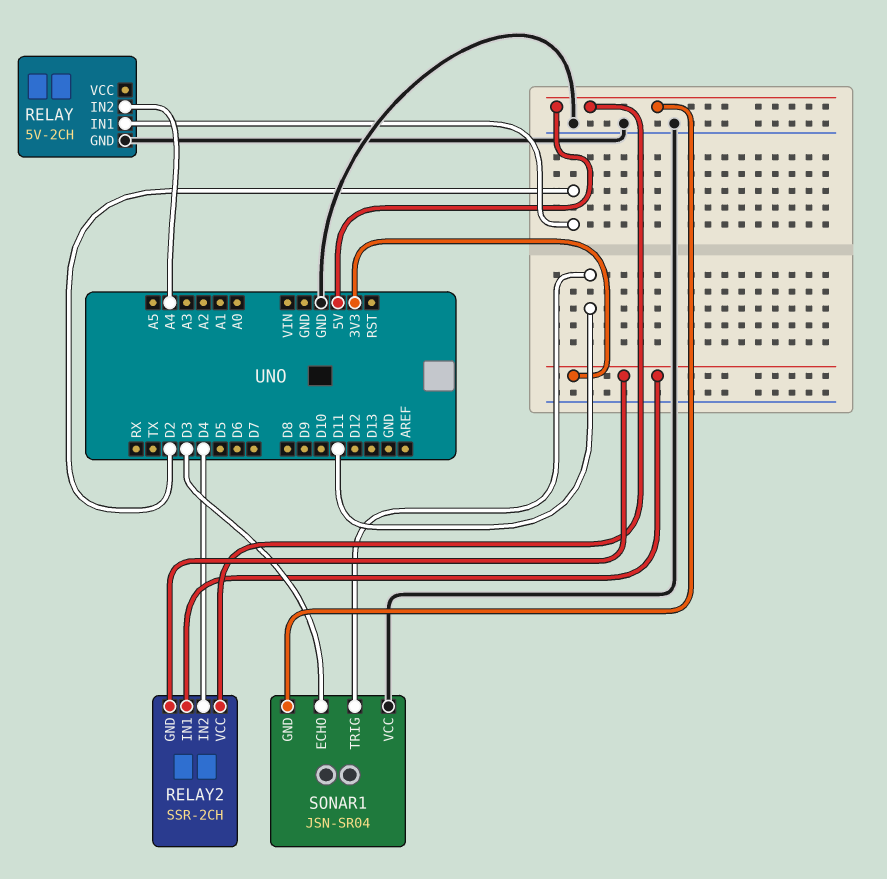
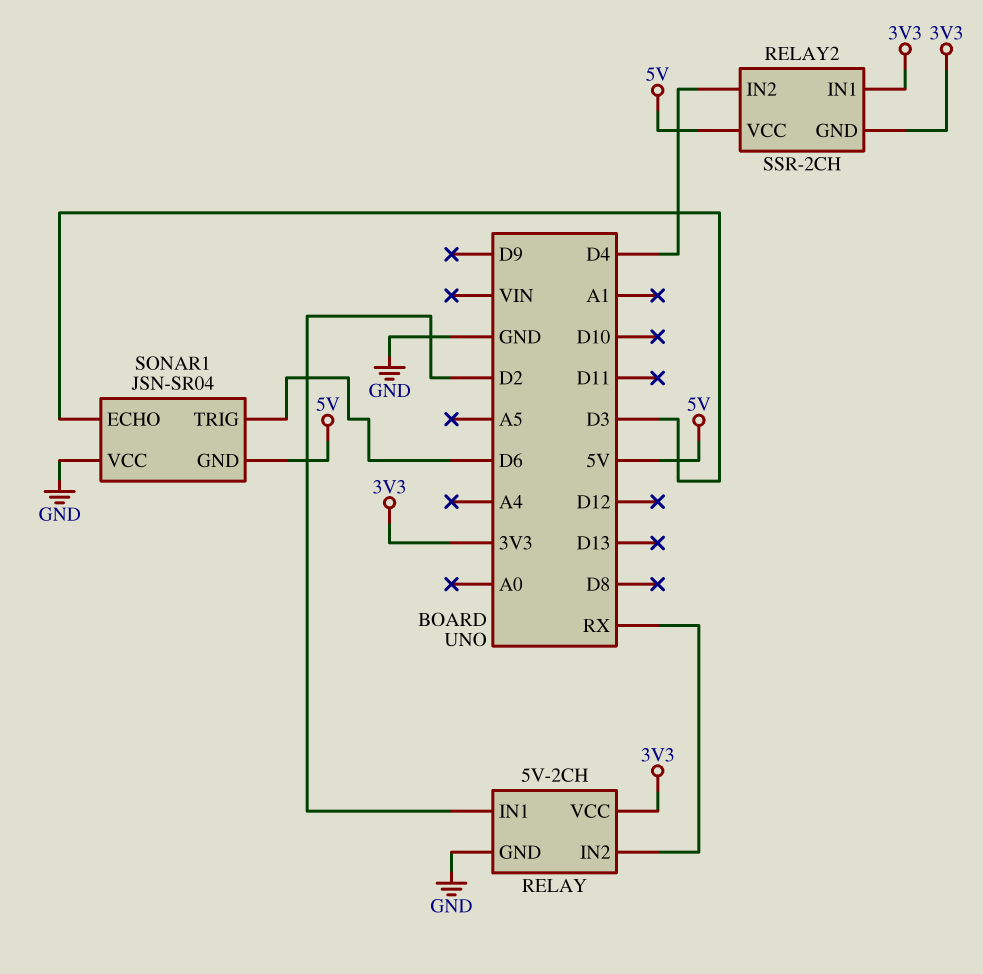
RELAY pin IN2: A4 -> RX
RELAY pin VCC: none -> 3V3
SONAR1 pin TRIG: D11 -> D6

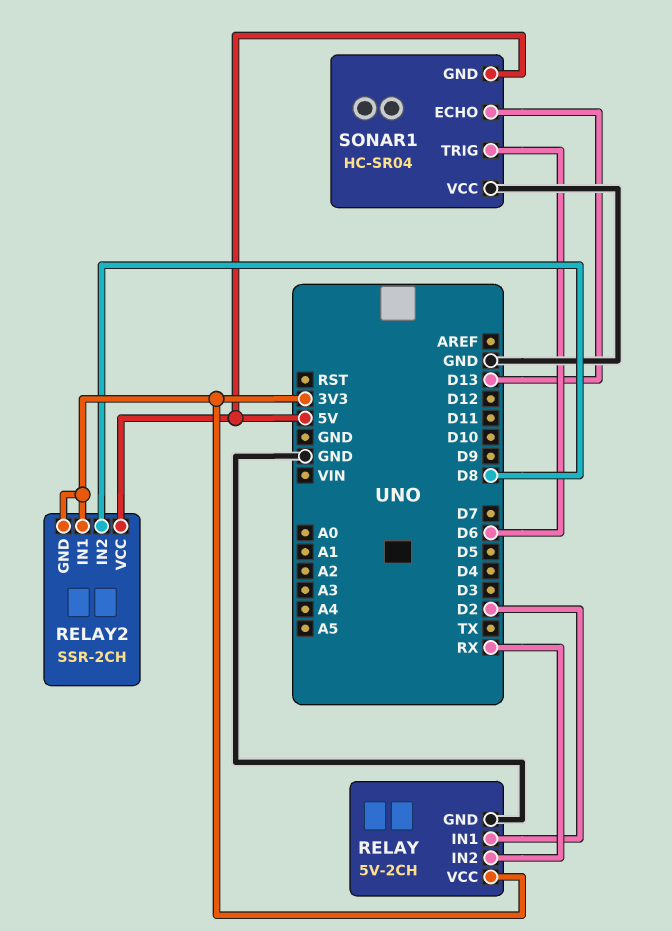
RELAY2 pin IN2: D4 -> D8
SONAR1: JSN-SR04 -> HC-SR04
SONAR1 pin ECHO: D3 -> D13

